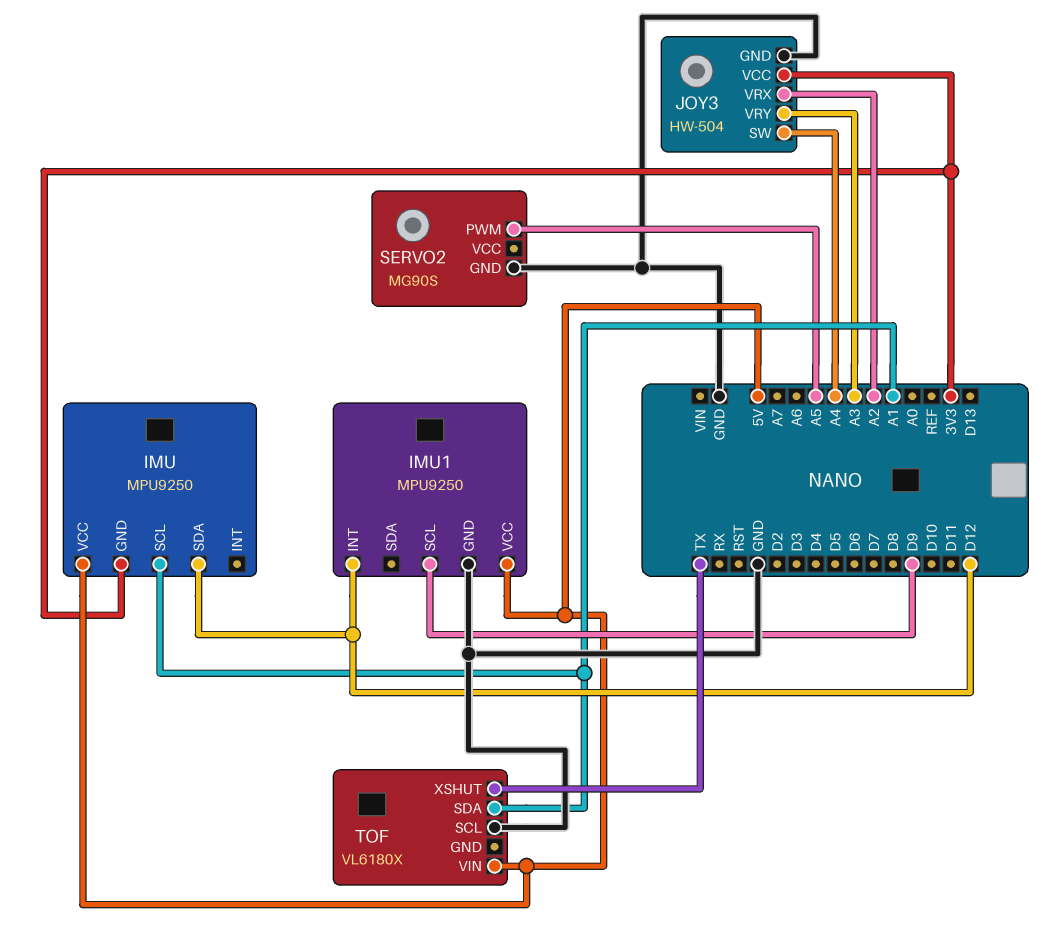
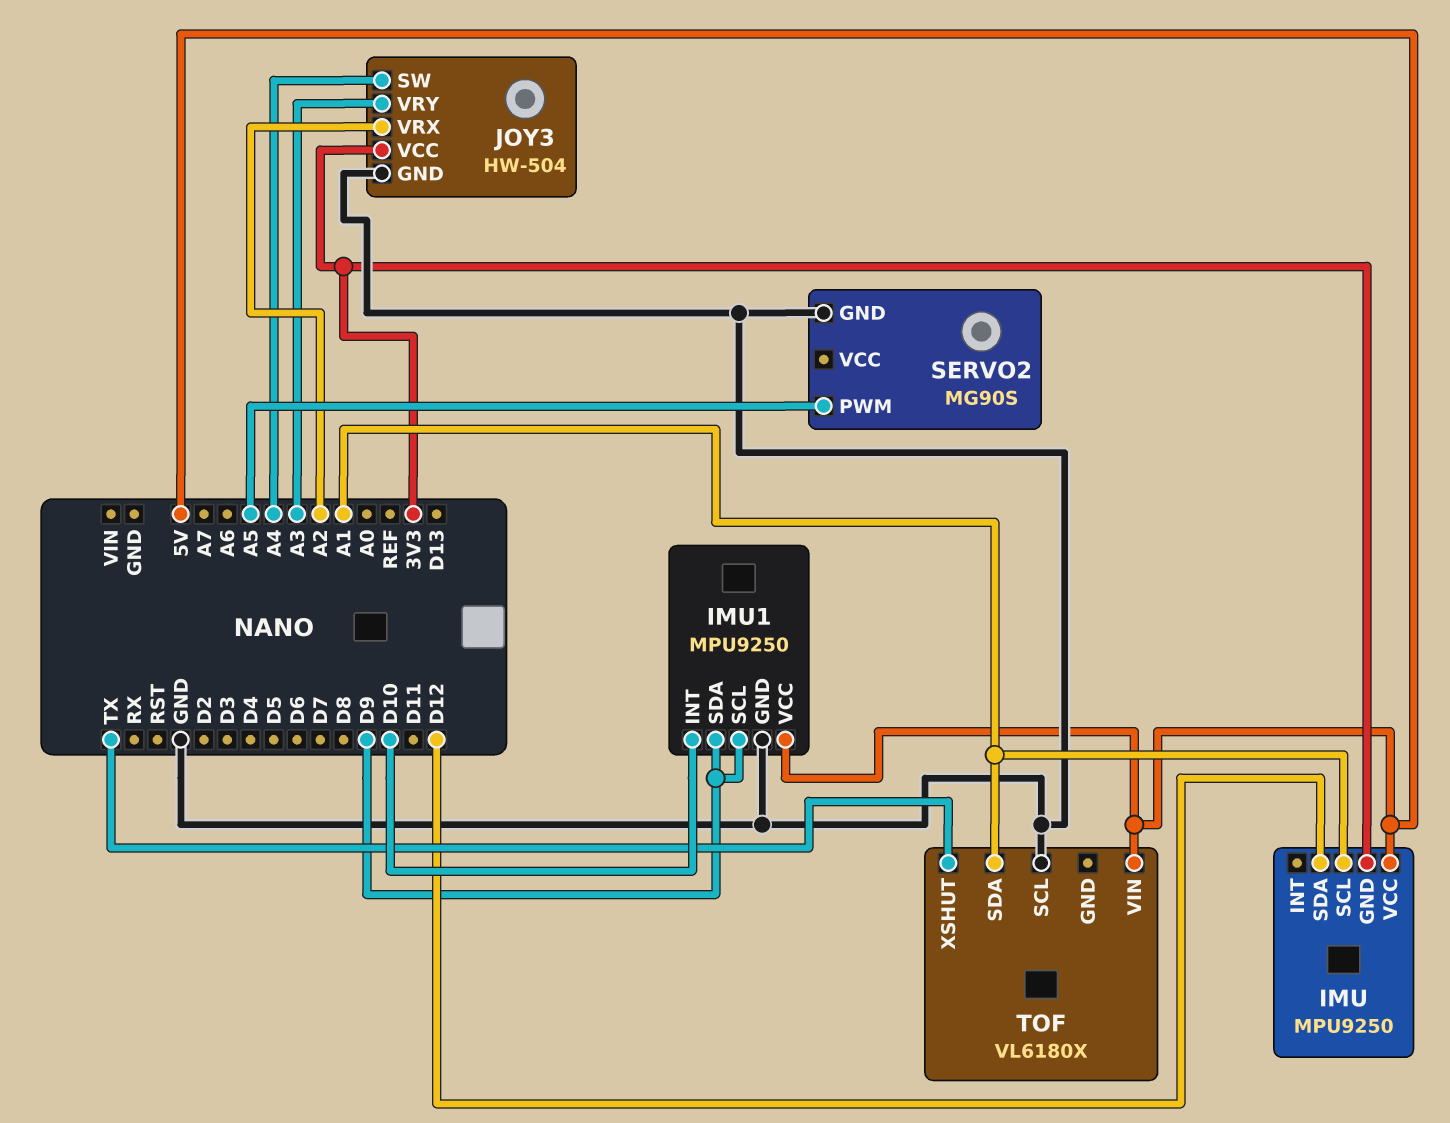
IMU1 pin INT: D12 -> D10
IMU1 pin SDA: none -> D9

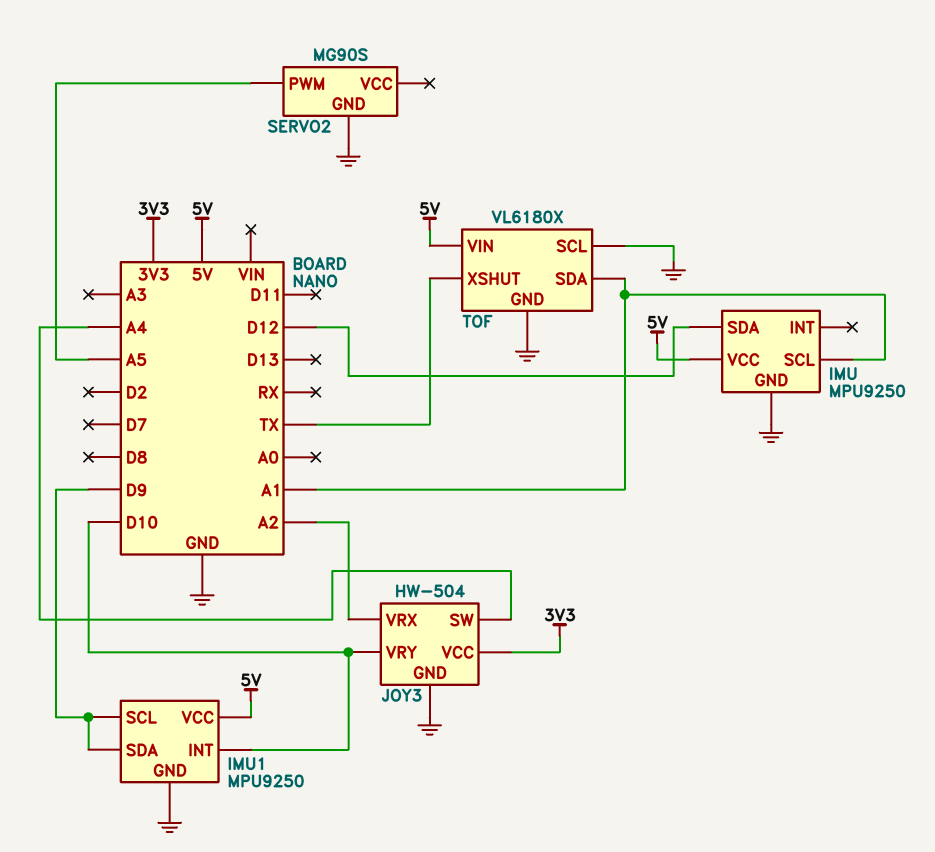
IMU pin GND: 3V3 -> GND
JOY3 pin VRY: A3 -> D10
TOF pin GND: none -> GND

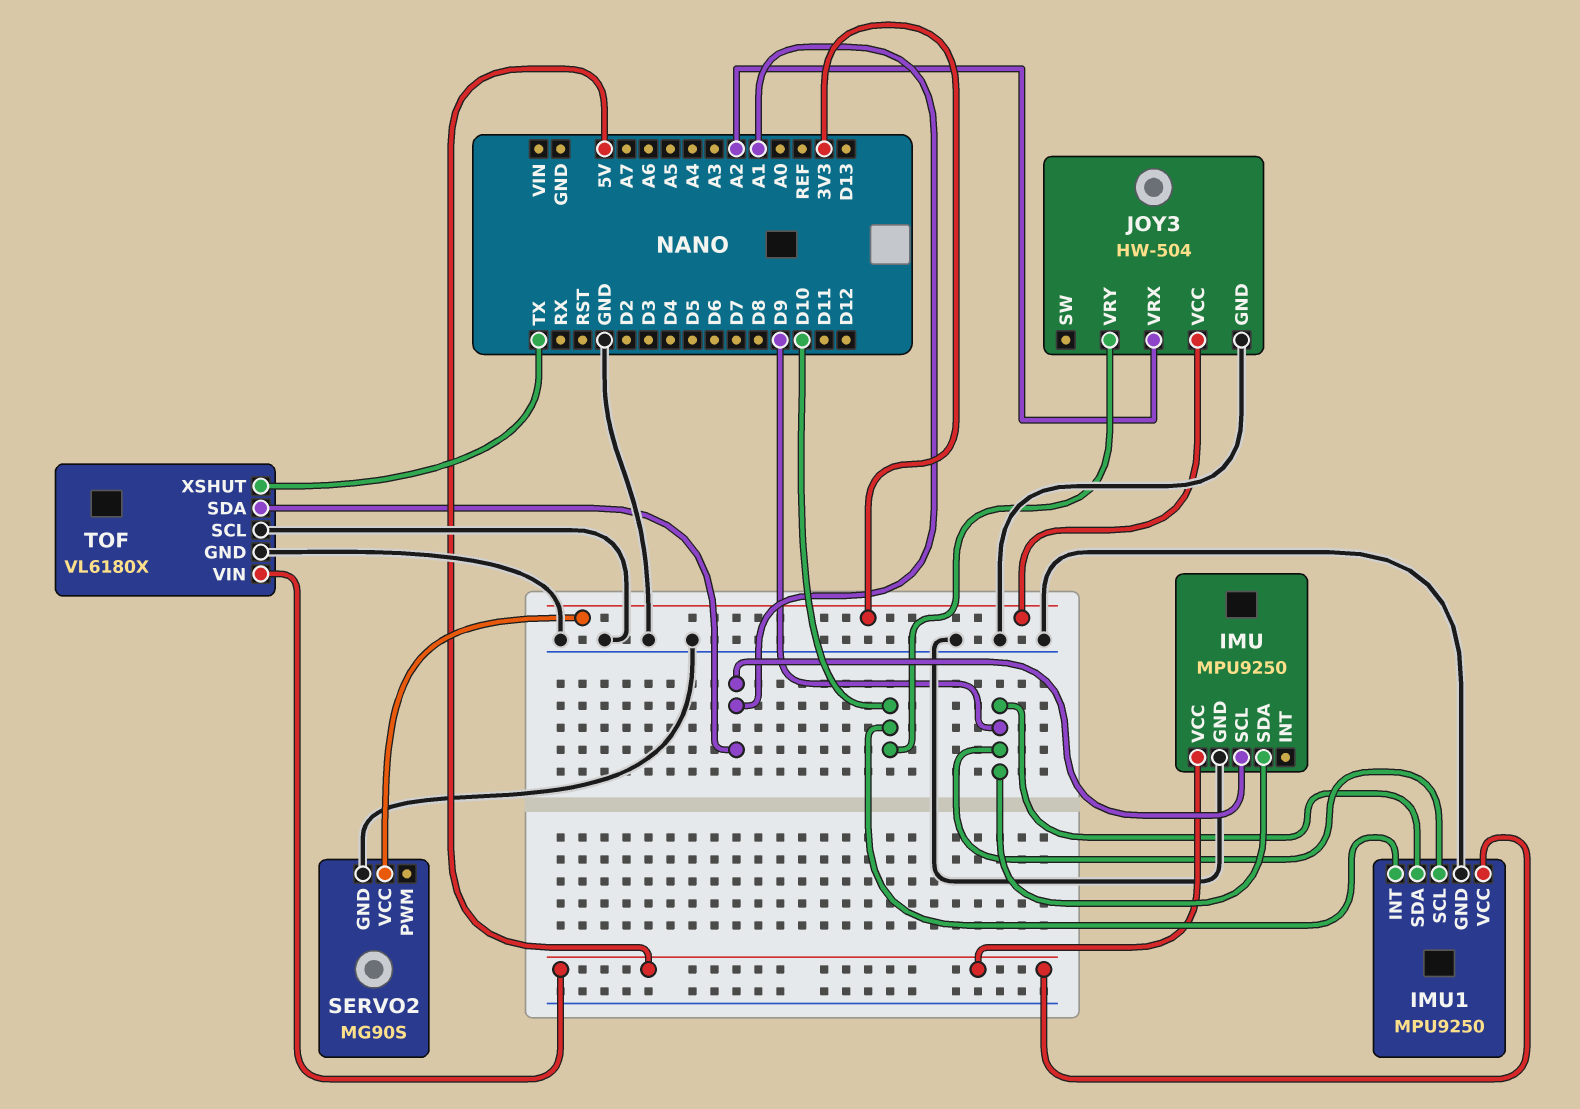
IMU pin SDA: D12 -> D9
JOY3 pin SW: A4 -> none
SERVO2 pin PWM: A5 -> none
SERVO2 pin VCC: none -> 3V3

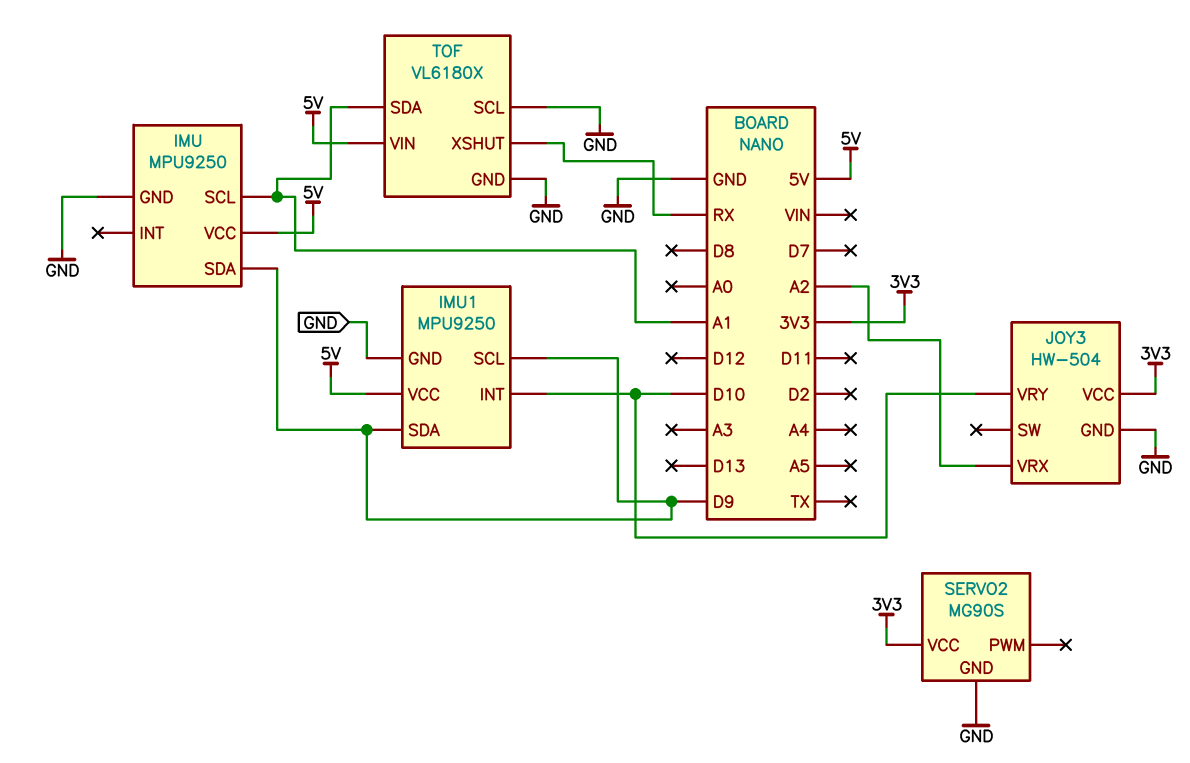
TOF pin XSHUT: TX -> RX

